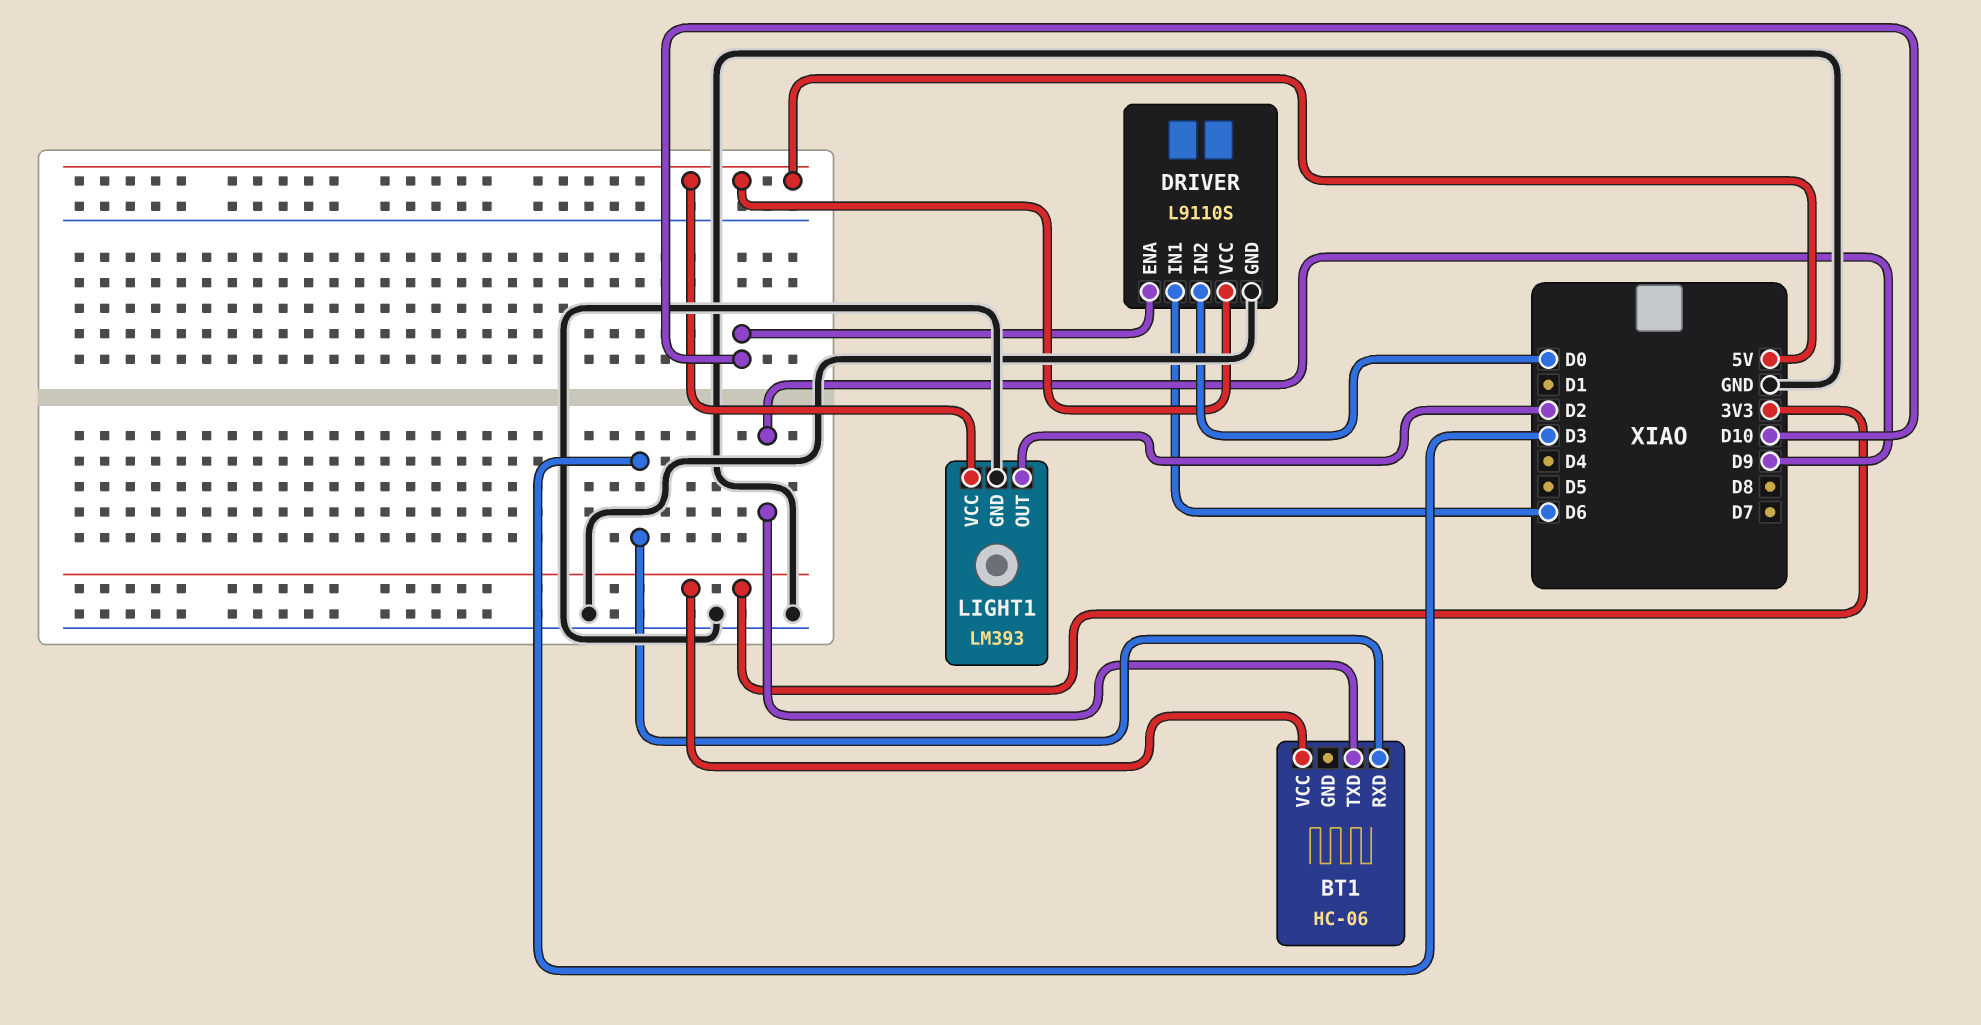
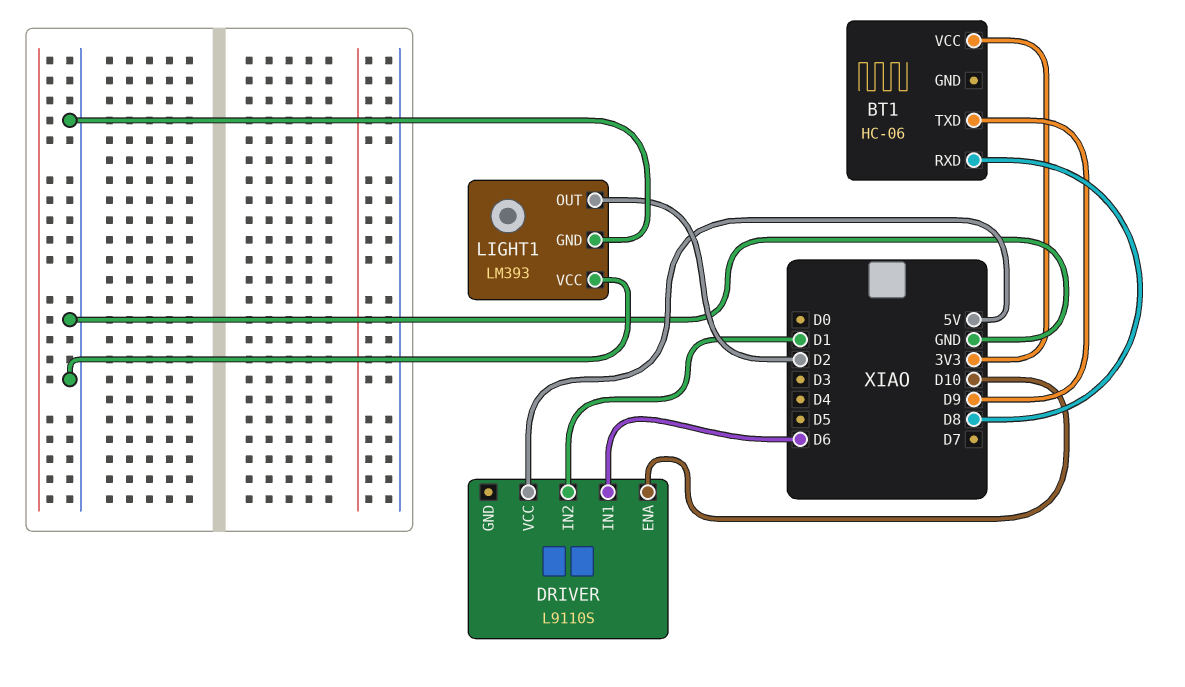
BT1 pin RXD: D3 -> D8
DRIVER pin GND: GND -> none
DRIVER pin IN2: D0 -> D1
LIGHT1 pin VCC: 5V -> GND

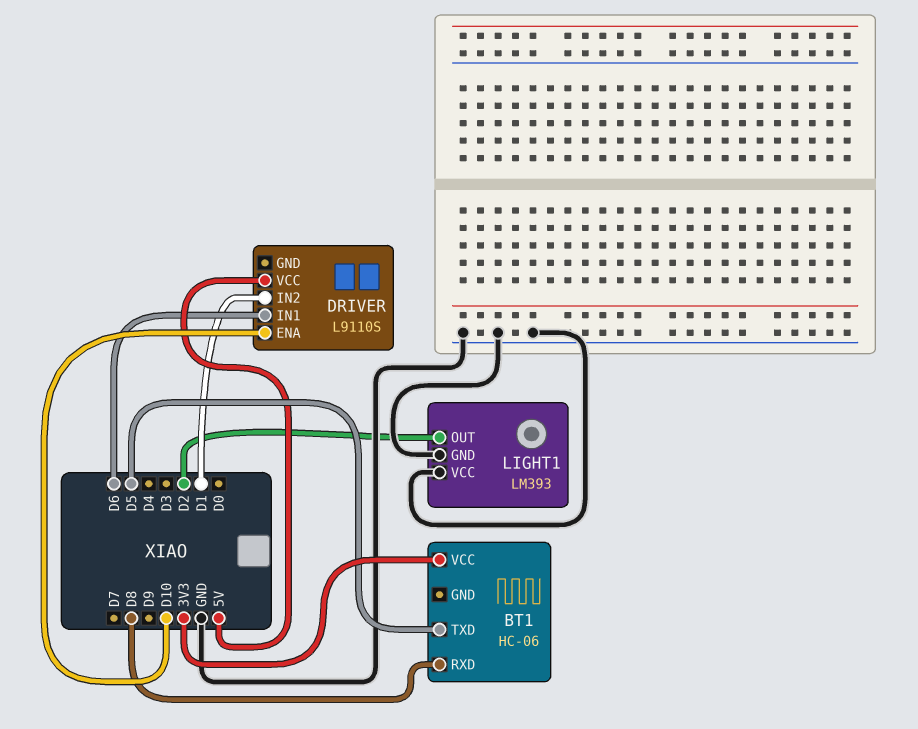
BT1 pin TXD: D9 -> D5

